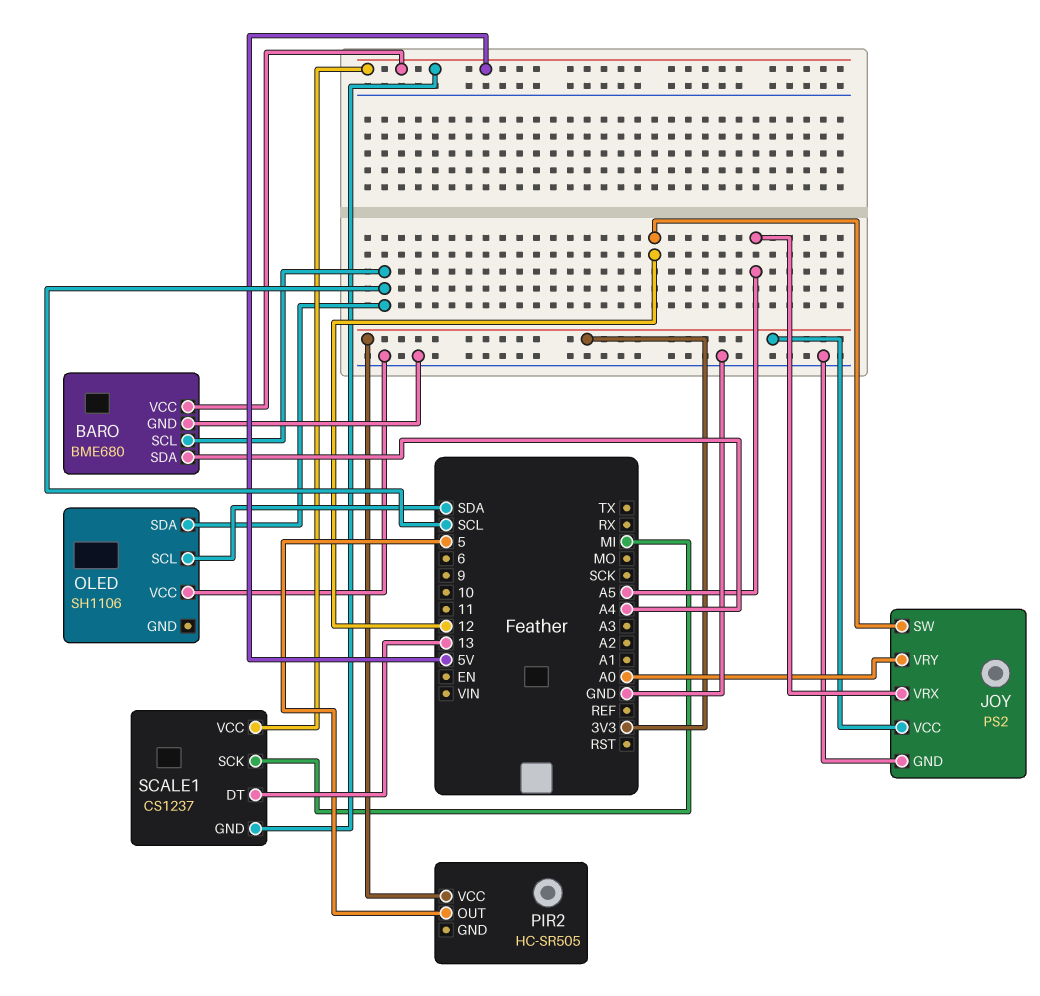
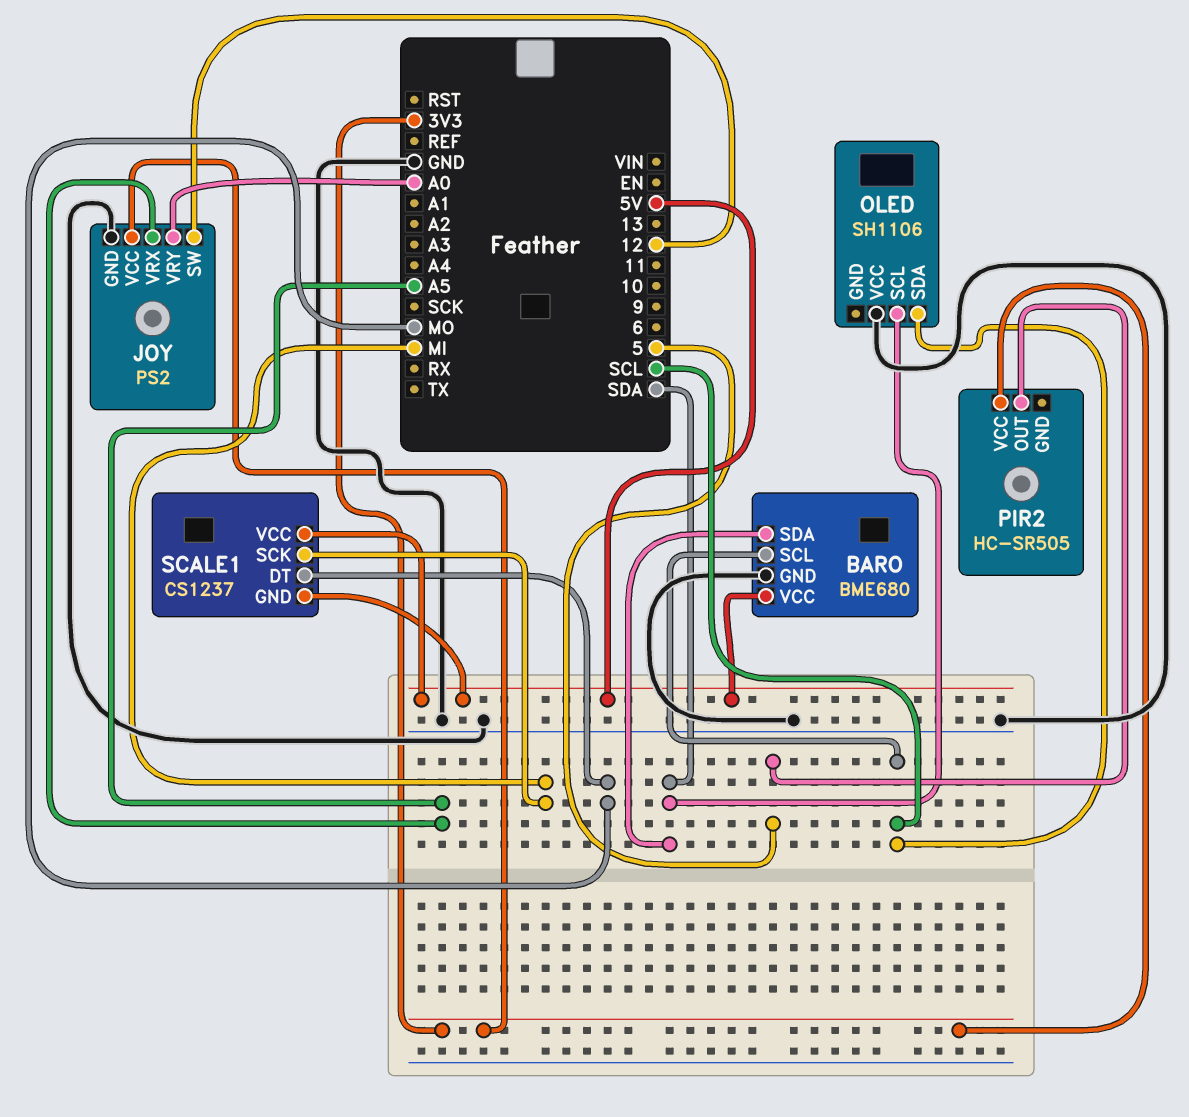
BARO pin SDA: A4 -> SDA
SCALE1 pin DT: 13 -> MO

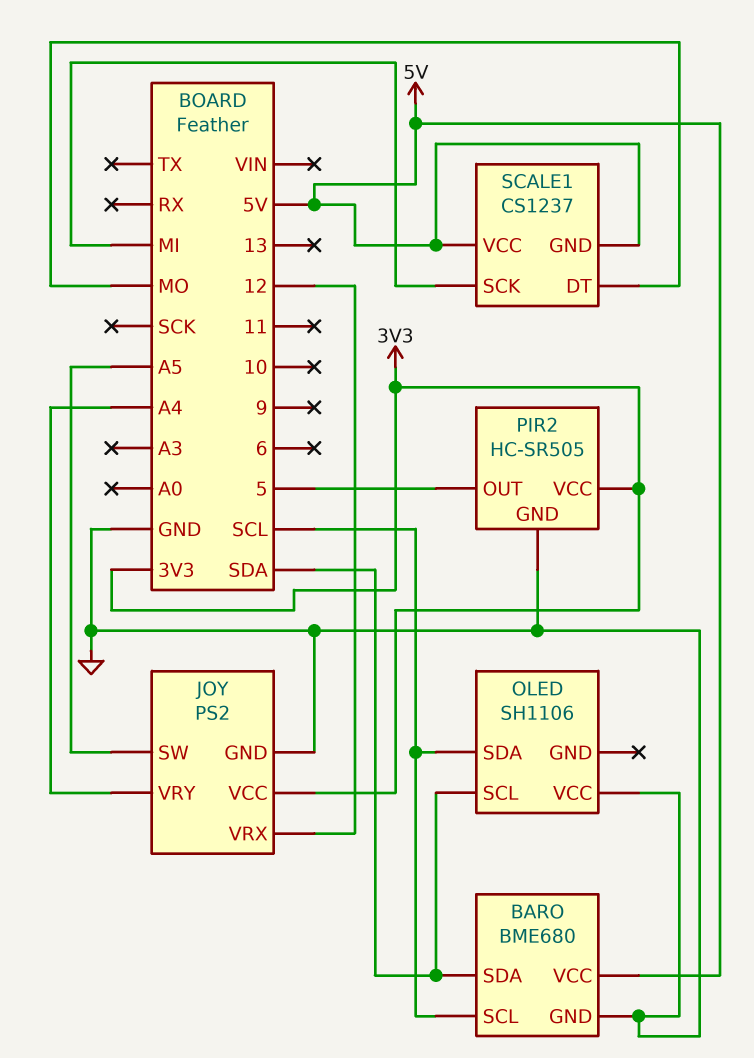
JOY pin SW: 12 -> A5
JOY pin VRX: A5 -> 12
JOY pin VRY: A0 -> A4
PIR2 pin GND: none -> GND

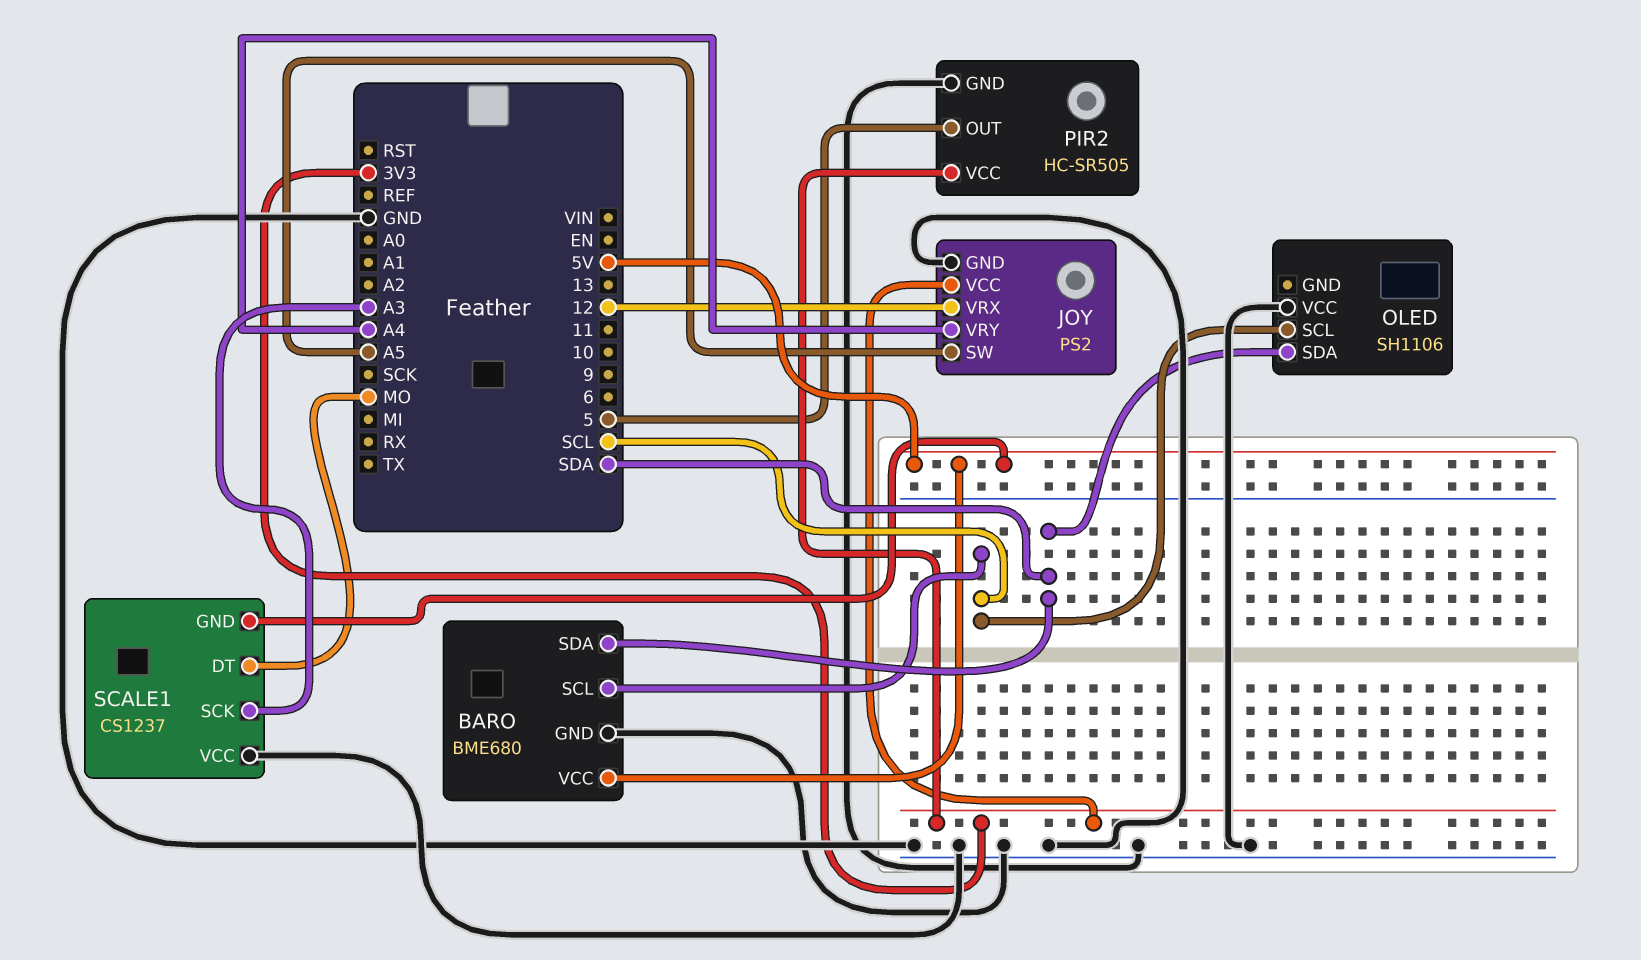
OLED pin SCL: SDA -> SCL
OLED pin SDA: SCL -> SDA
SCALE1 pin SCK: MI -> A3
SCALE1 pin VCC: 5V -> GND

